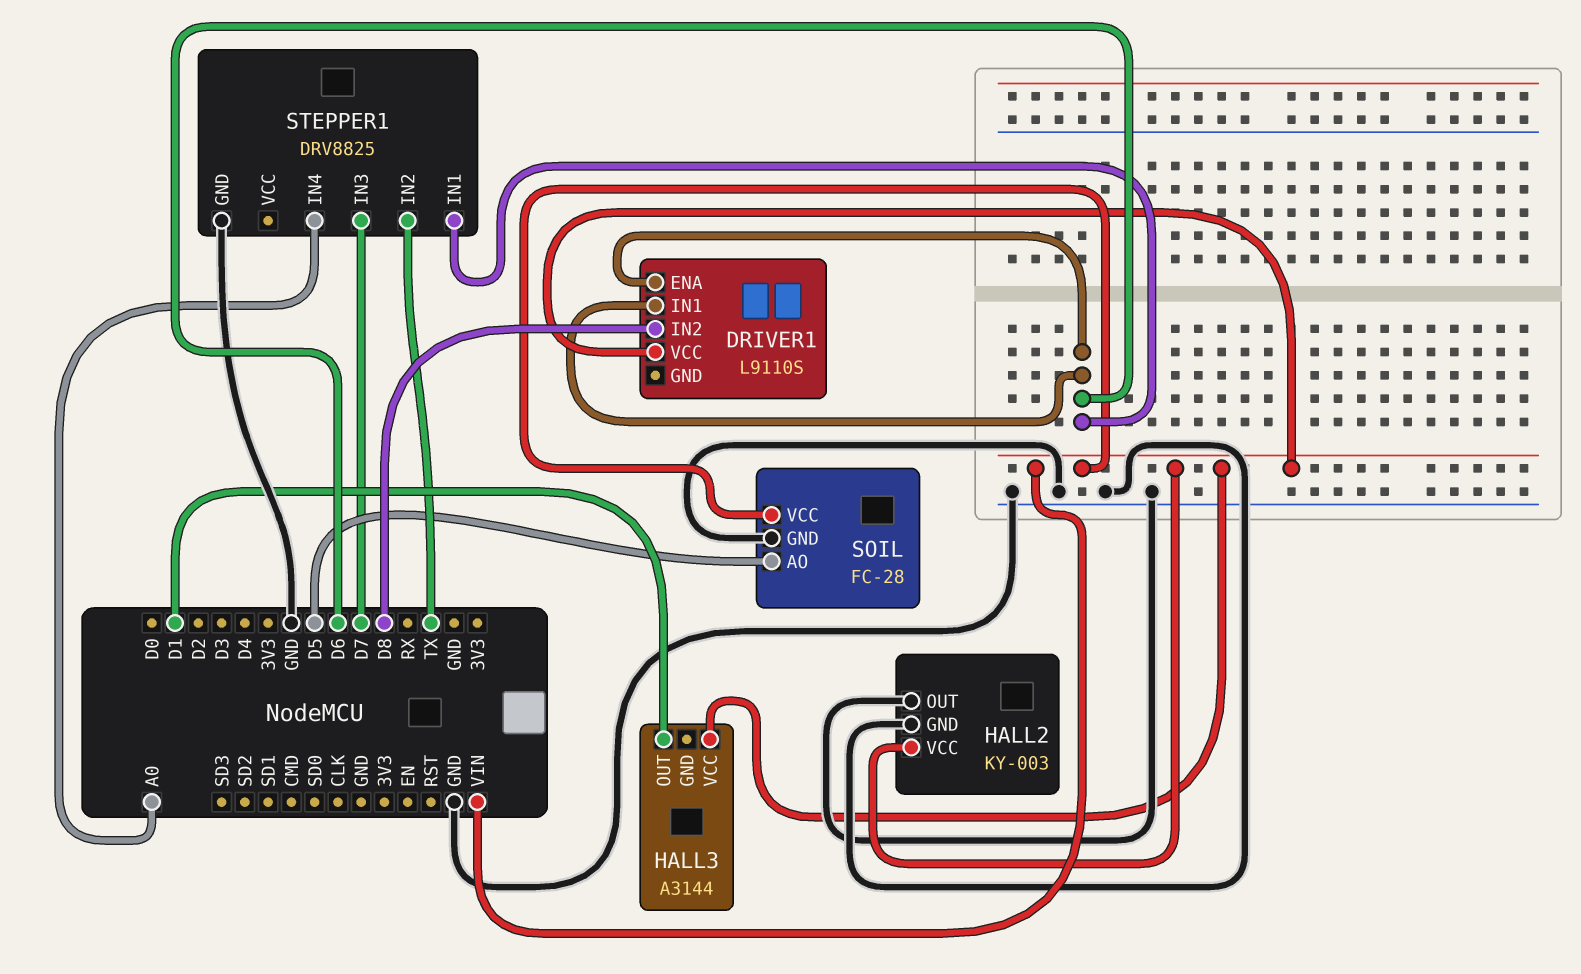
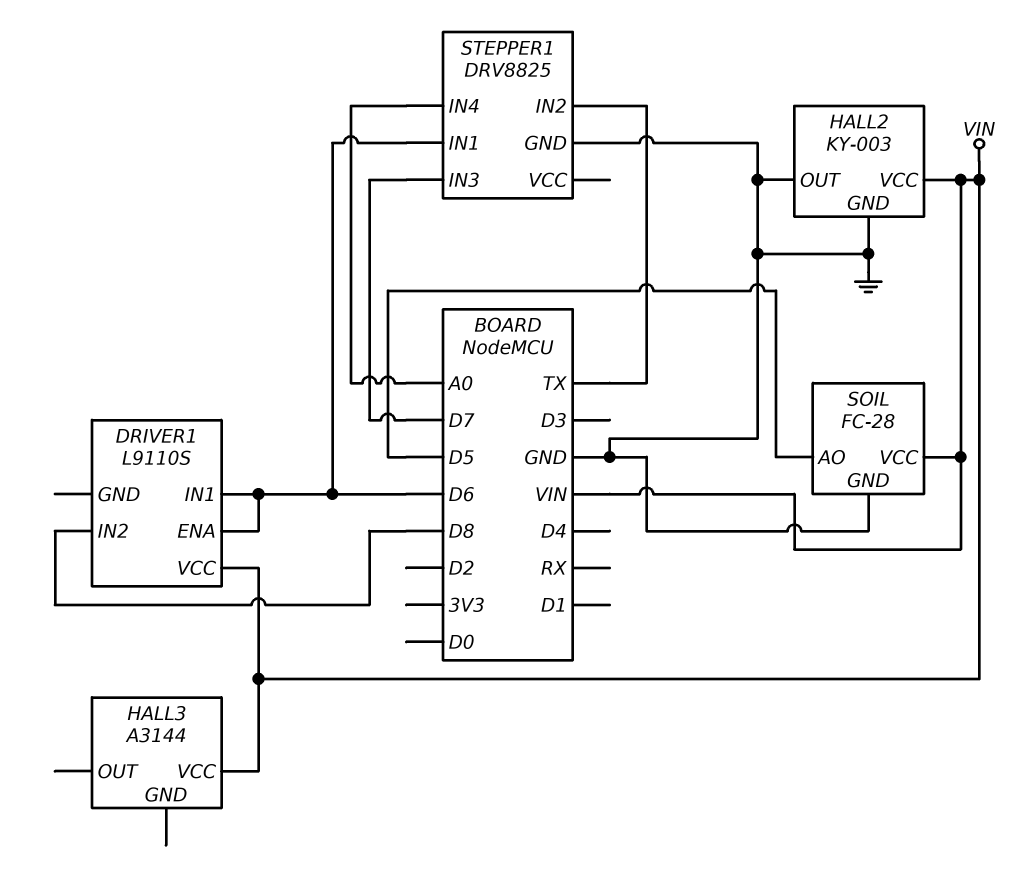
HALL3 pin OUT: D1 -> none

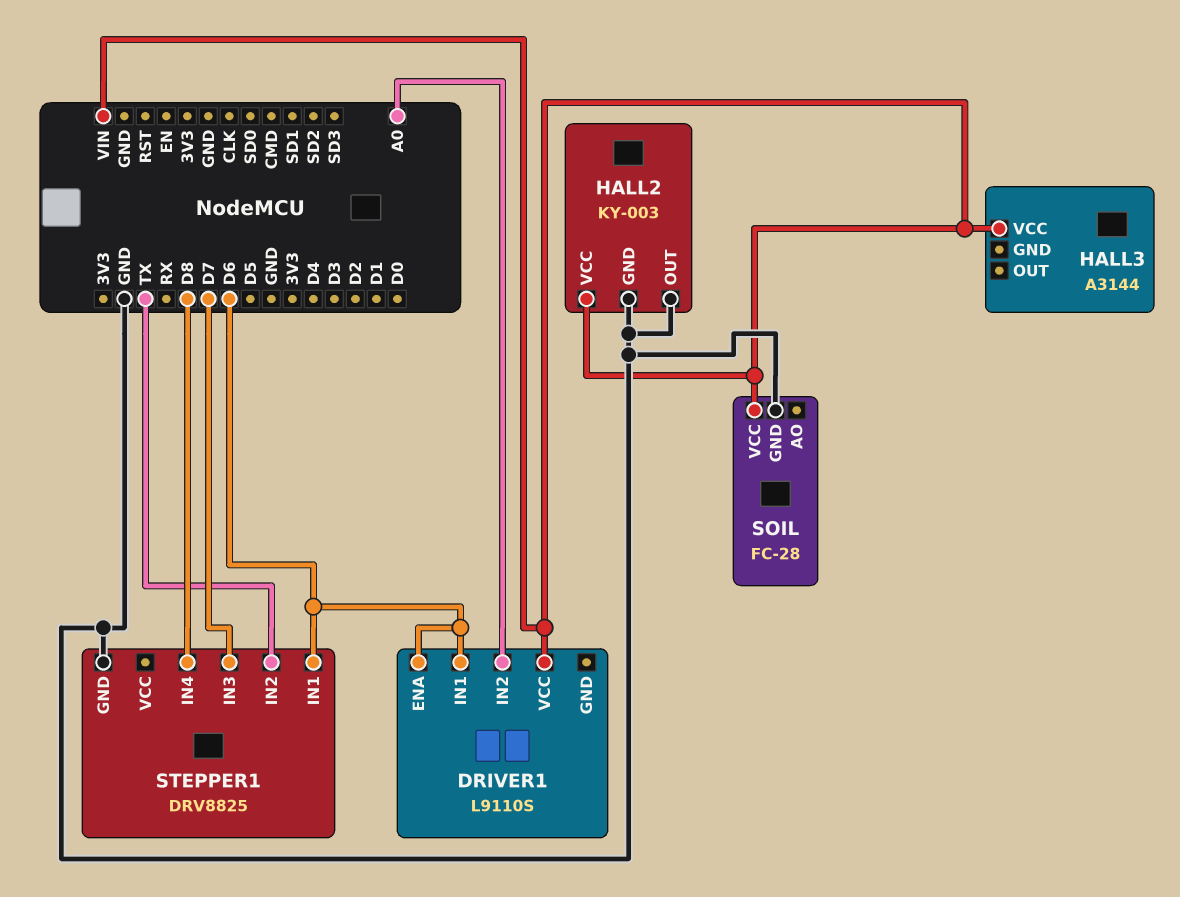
DRIVER1 pin IN2: D8 -> A0
SOIL pin AO: D5 -> none
STEPPER1 pin IN4: A0 -> D8

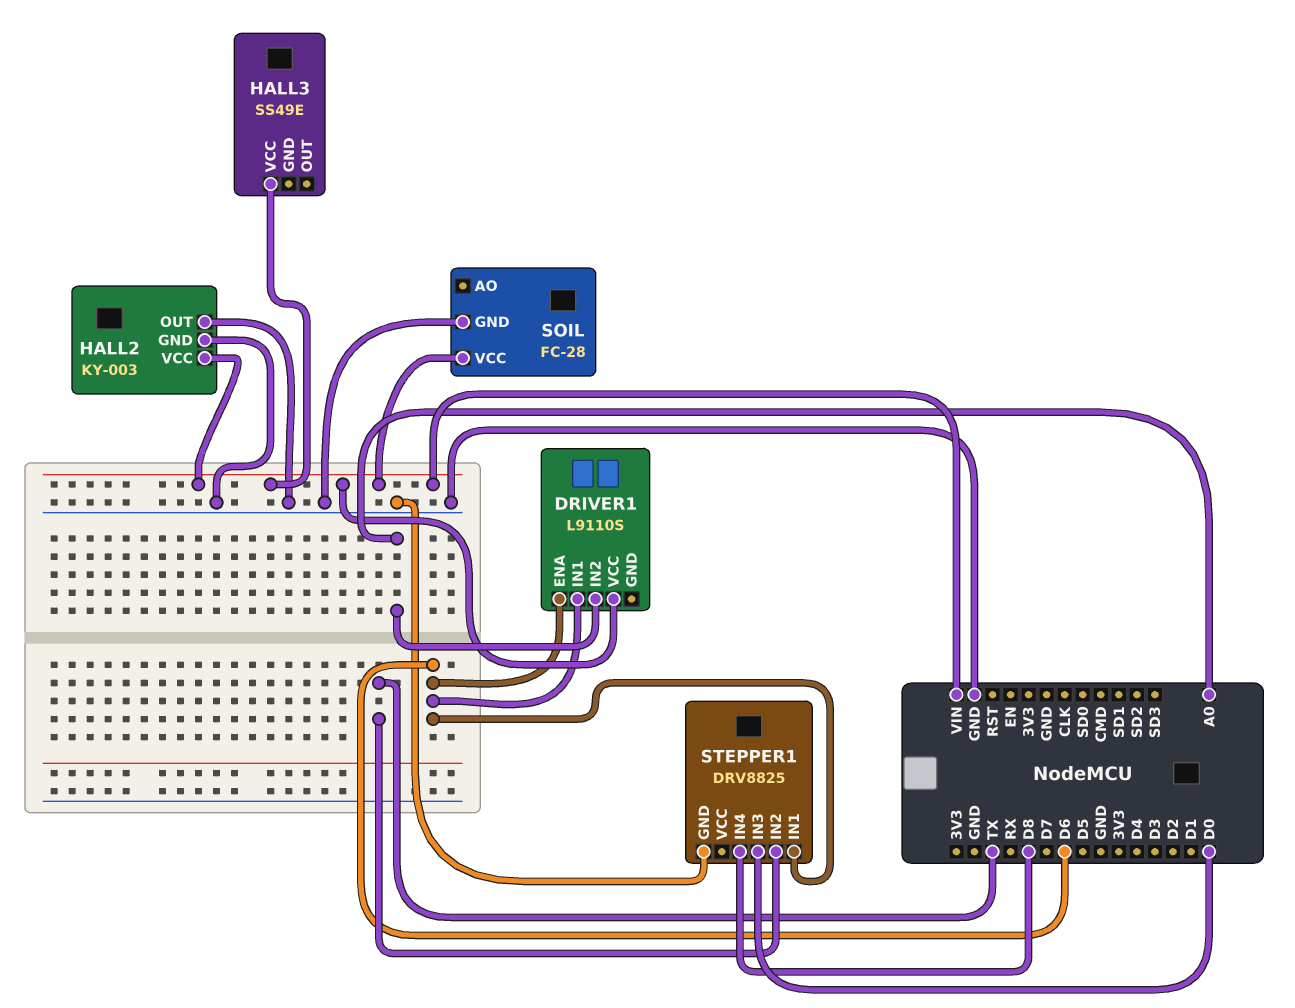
HALL3: A3144 -> SS49E
STEPPER1 pin IN3: D7 -> D0

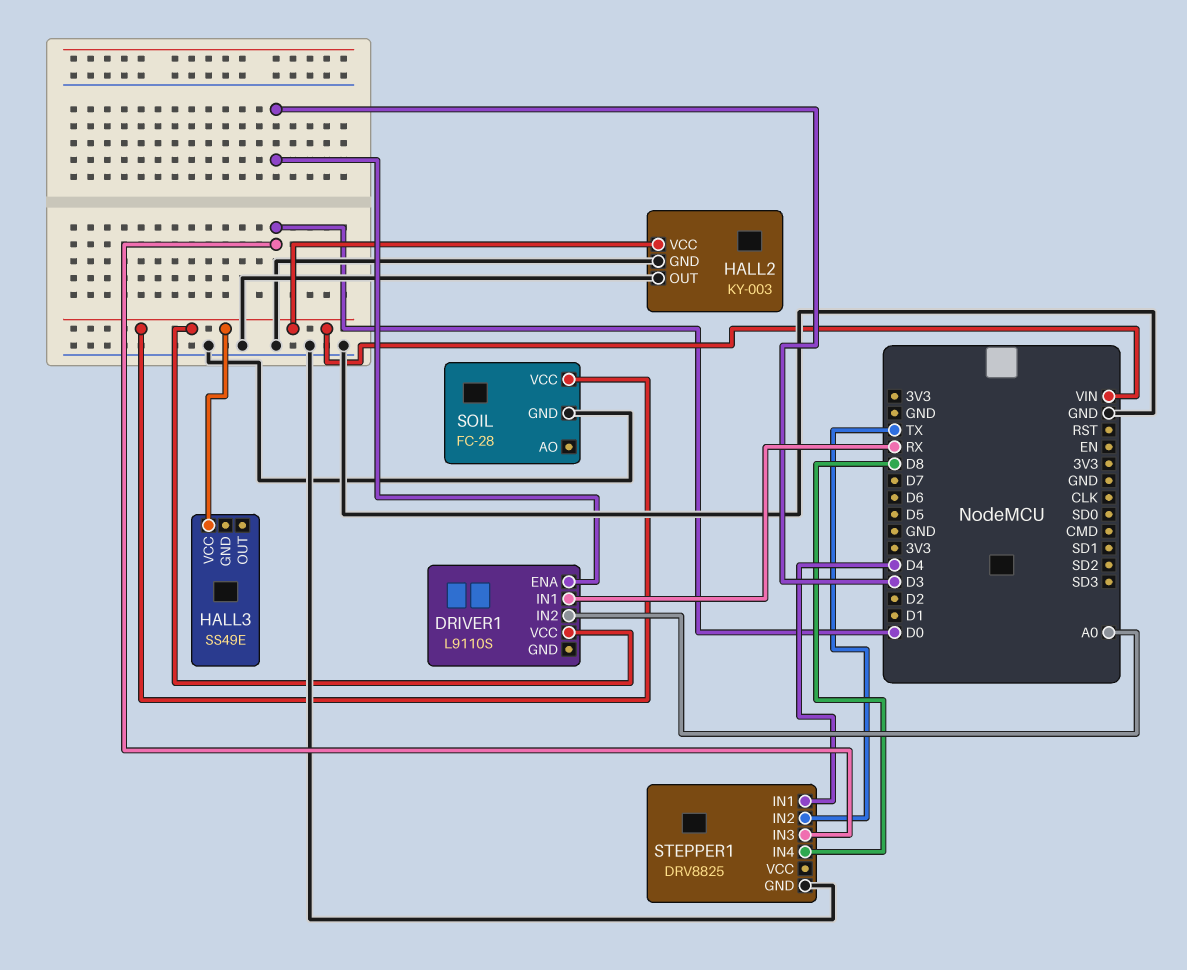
DRIVER1 pin ENA: D6 -> D3
DRIVER1 pin IN1: D6 -> RX
STEPPER1 pin IN1: D6 -> D4

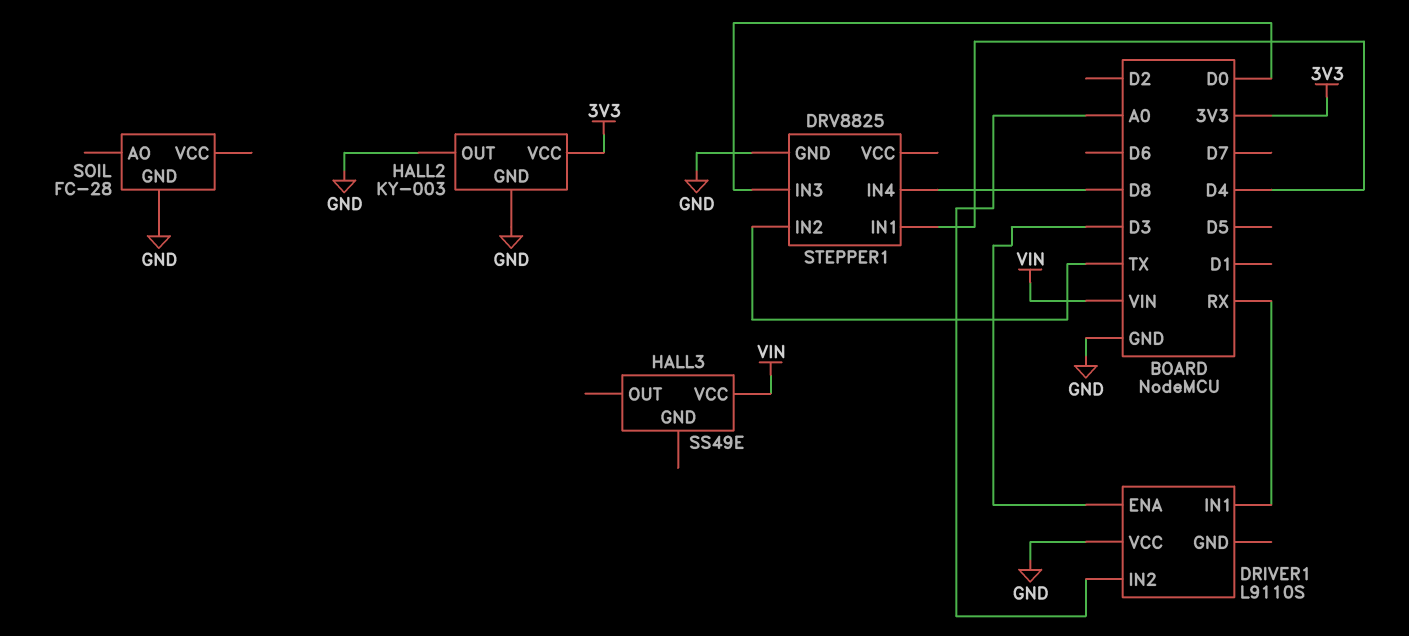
DRIVER1 pin VCC: VIN -> GND
HALL2 pin VCC: VIN -> 3V3
SOIL pin VCC: VIN -> none

